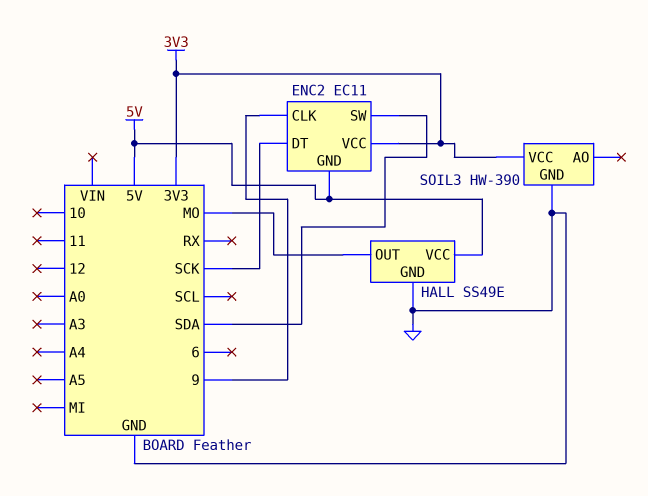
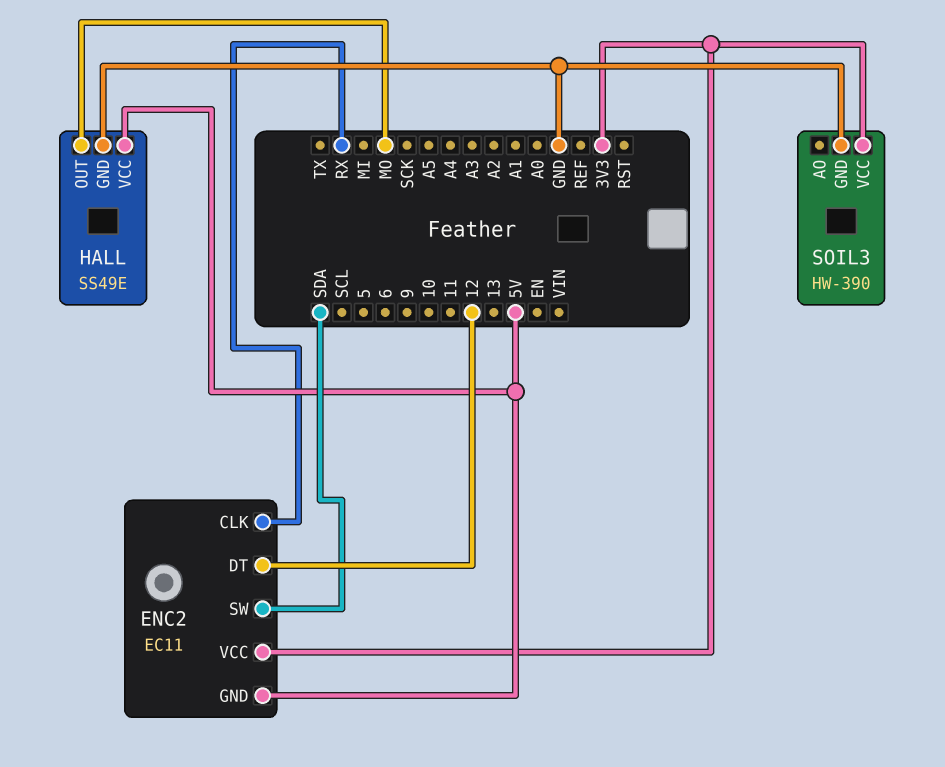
ENC2 pin CLK: 9 -> RX
ENC2 pin DT: SCK -> 12

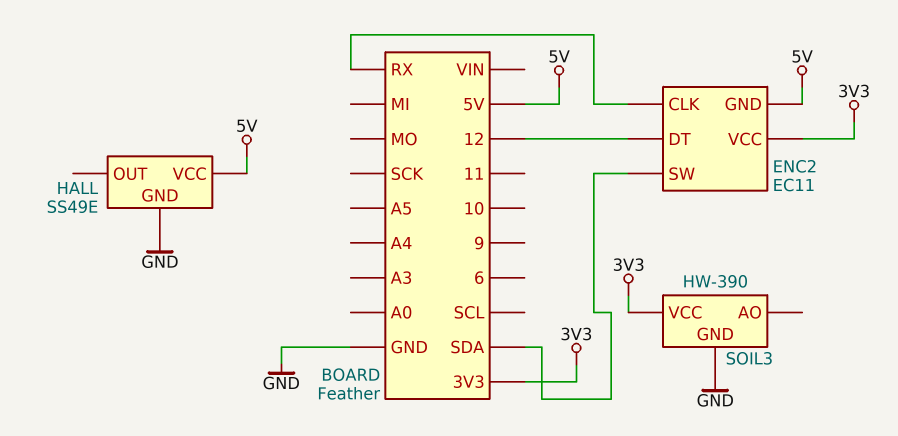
HALL pin OUT: MO -> none

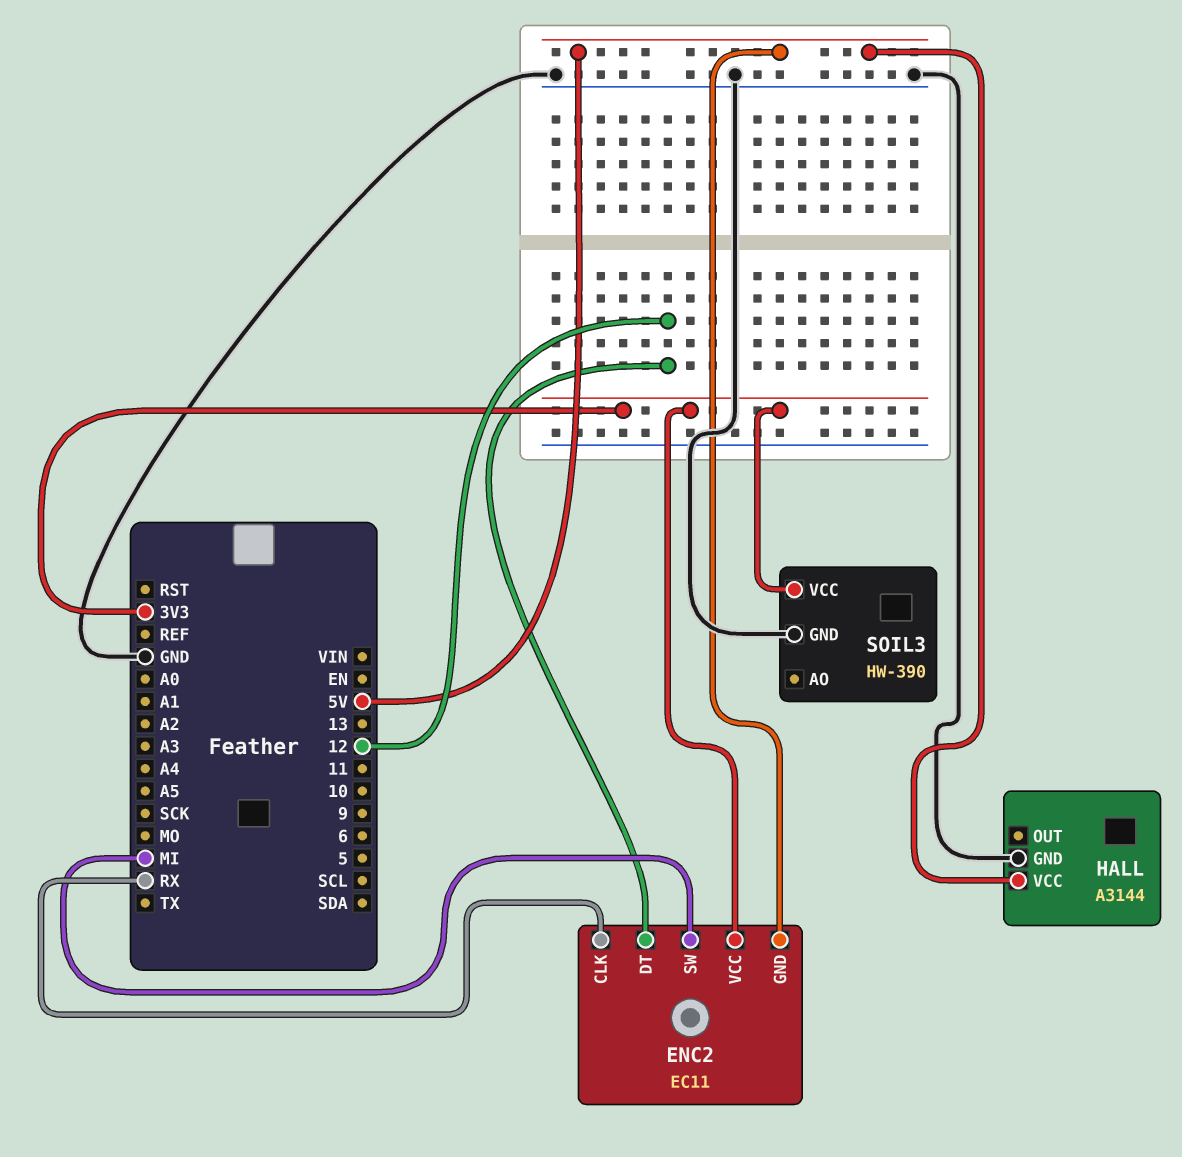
ENC2 pin SW: SDA -> MI
HALL: SS49E -> A3144

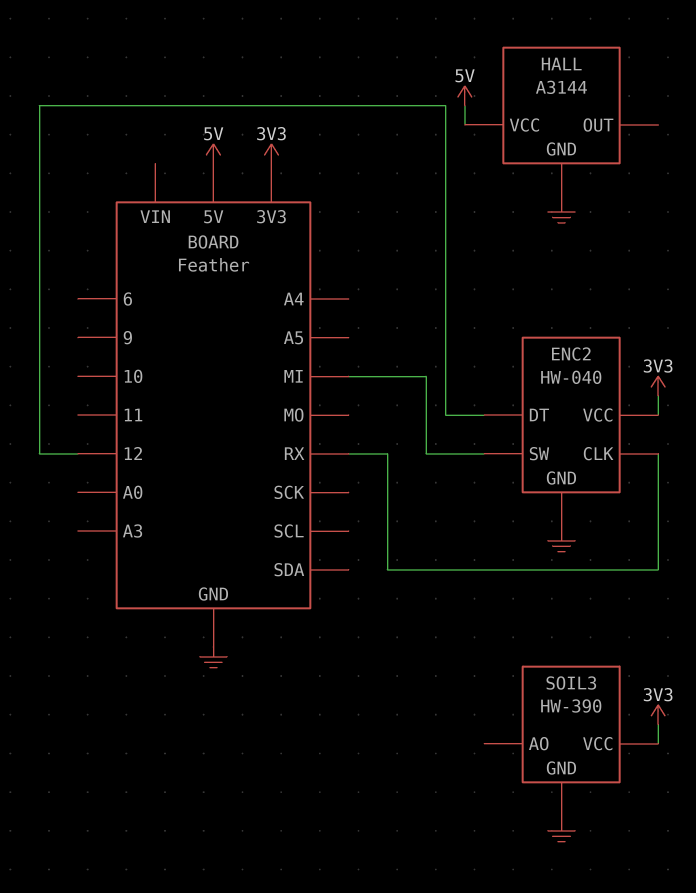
ENC2: EC11 -> HW-040
ENC2 pin GND: 5V -> GND

